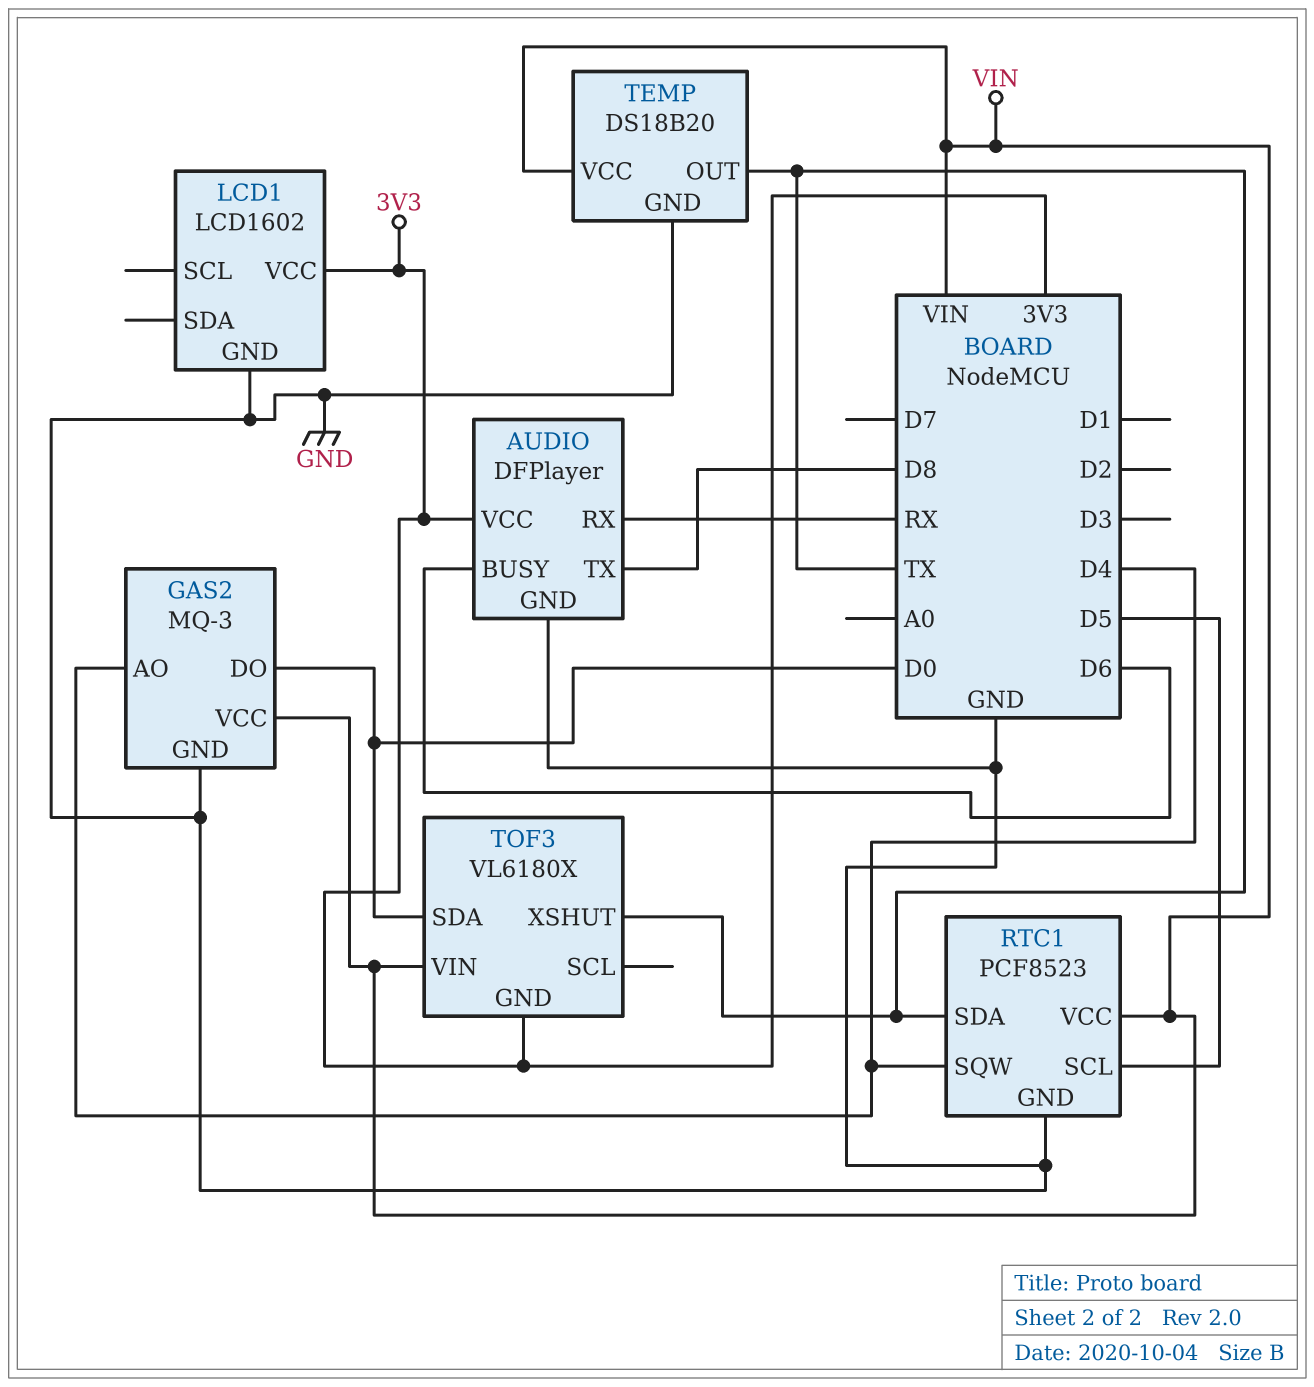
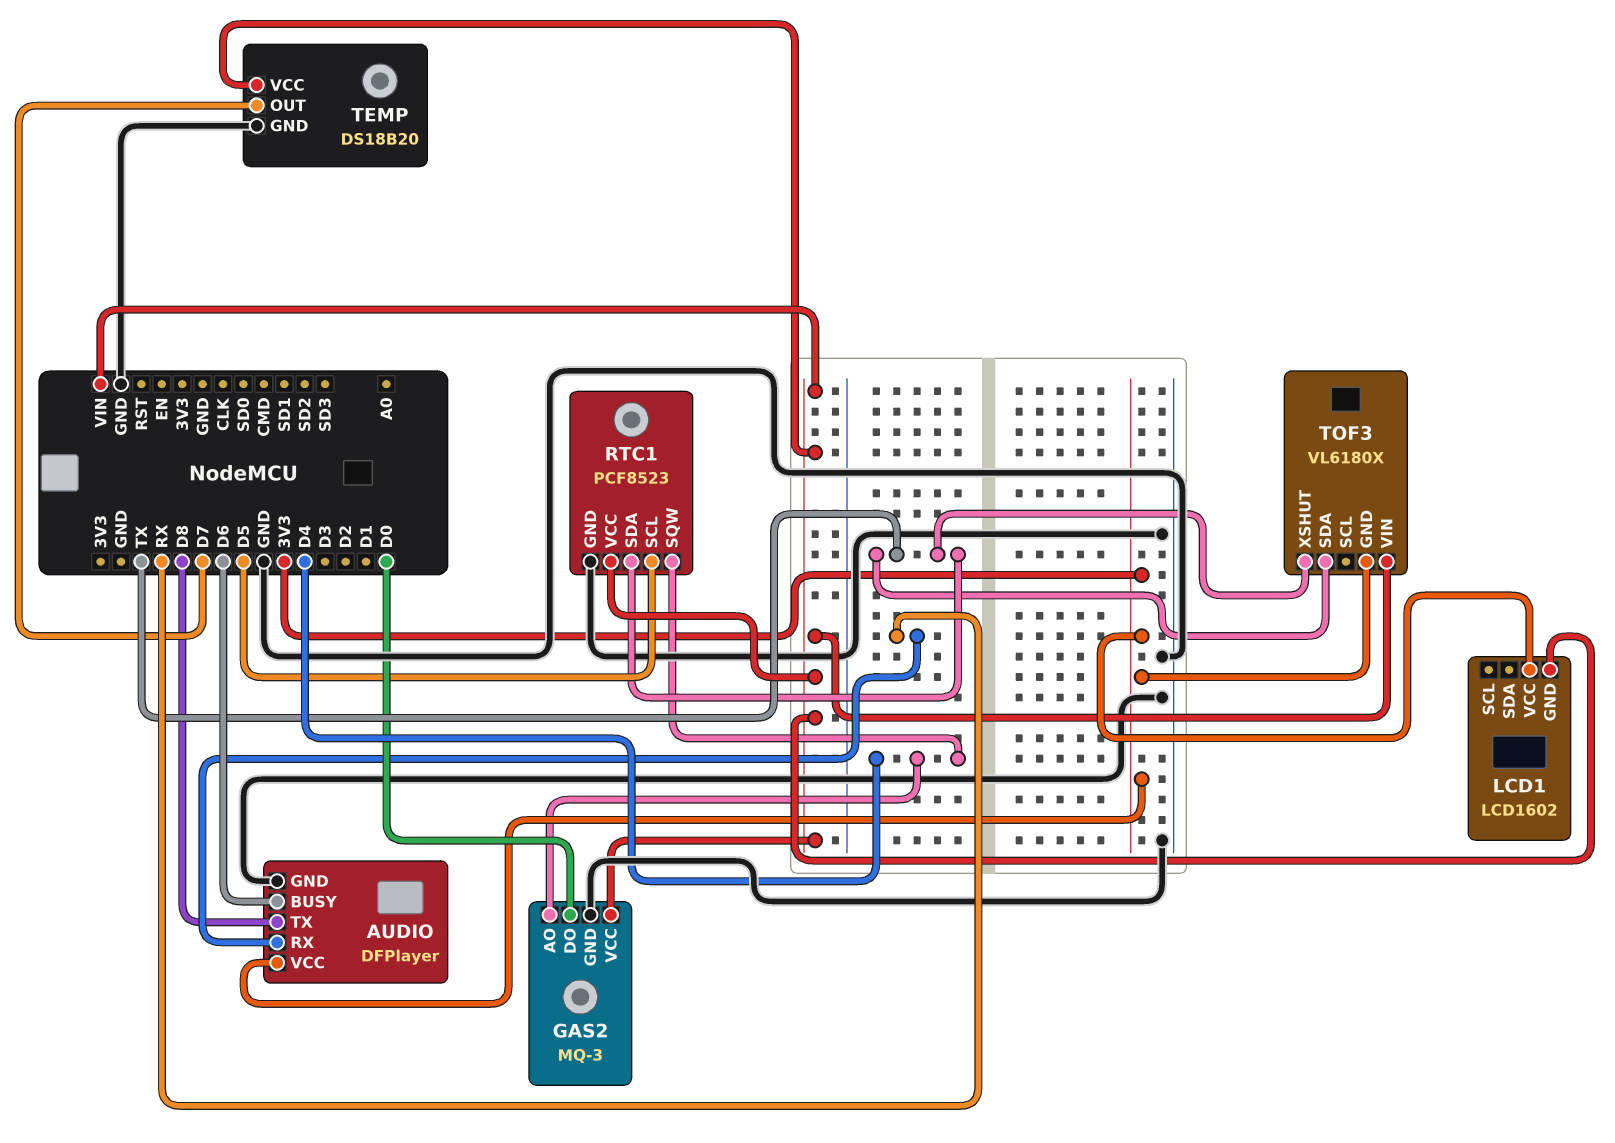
LCD1 pin GND: GND -> VIN
TEMP pin OUT: TX -> D7
TOF3 pin SDA: D0 -> TX

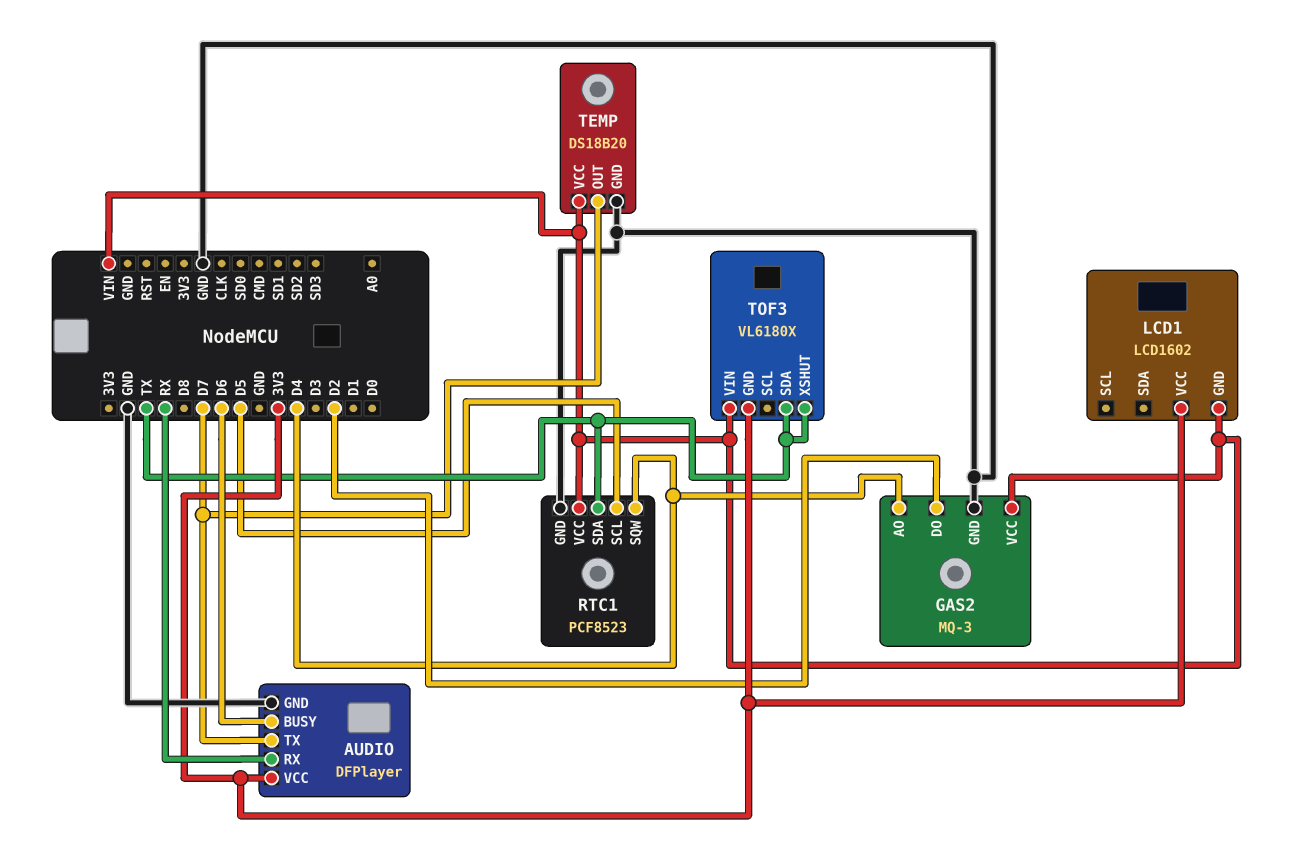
AUDIO pin TX: D8 -> D7
GAS2 pin DO: D0 -> D2

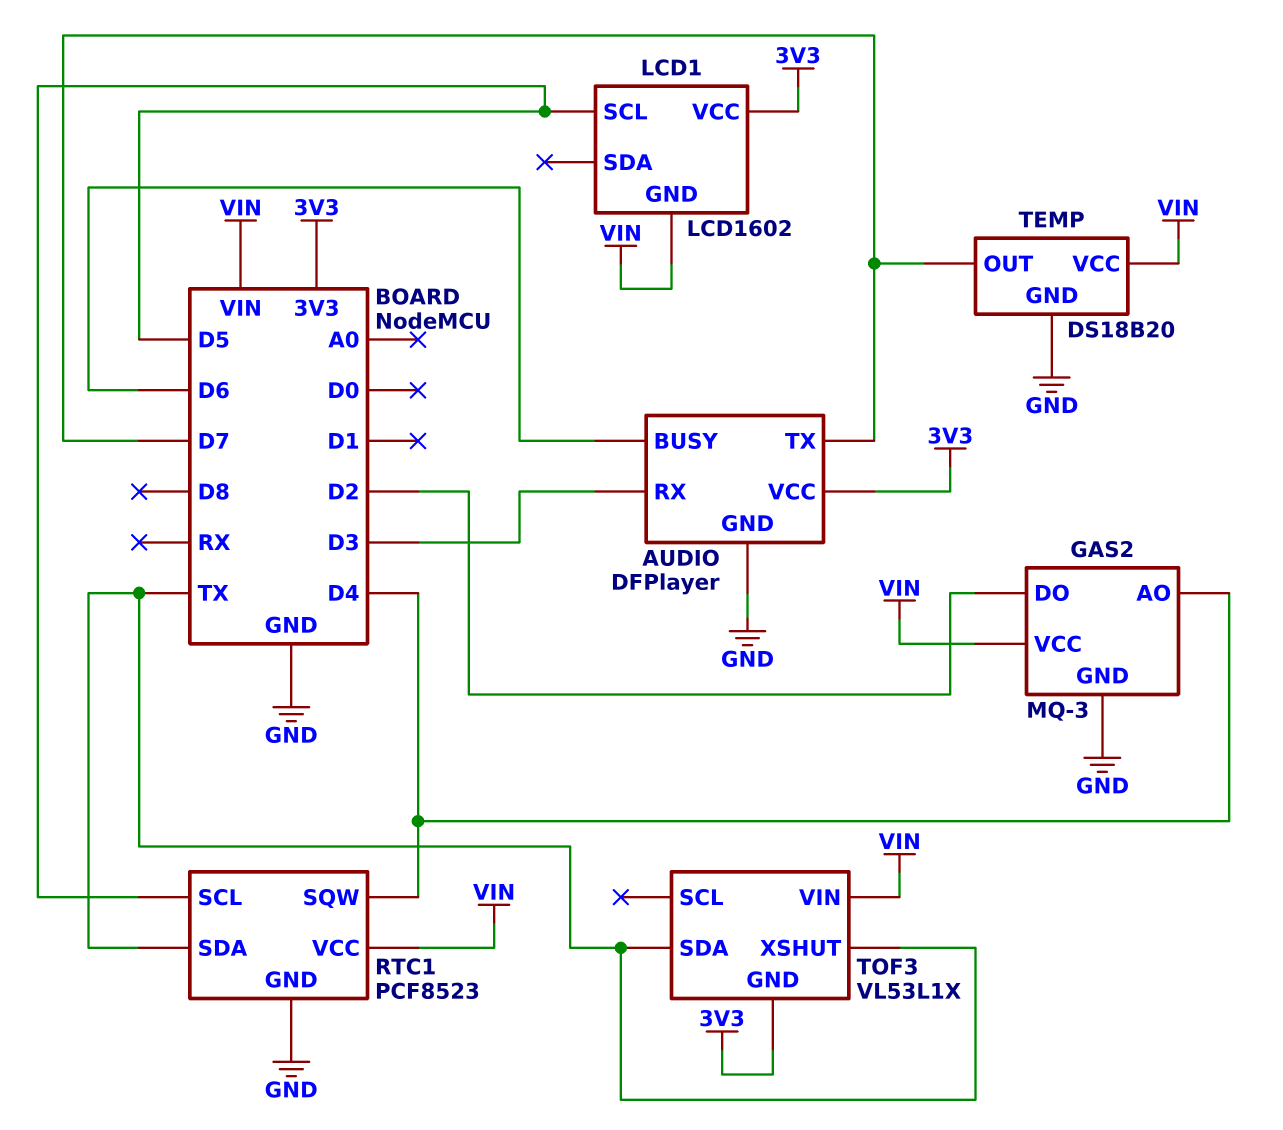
AUDIO pin RX: RX -> D3
LCD1 pin SCL: none -> D5
TOF3: VL6180X -> VL53L1X

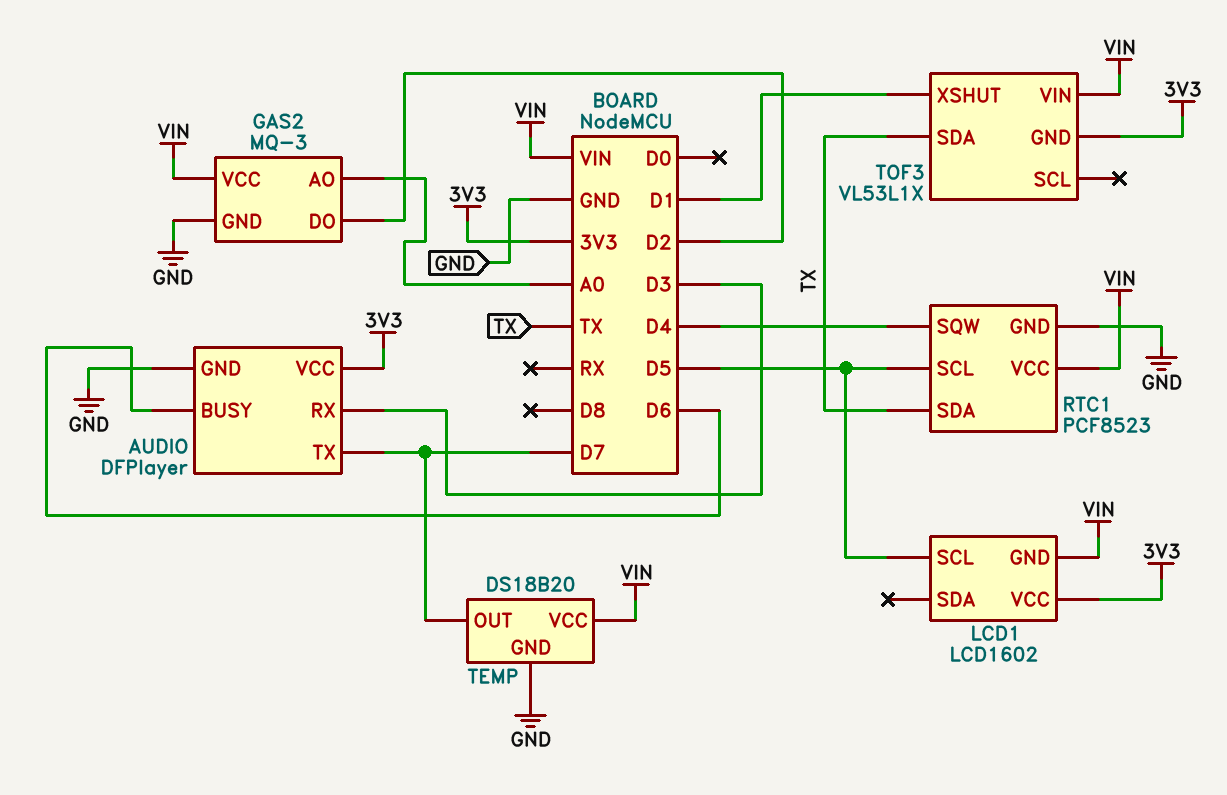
GAS2 pin AO: D4 -> A0
TOF3 pin XSHUT: TX -> D1

